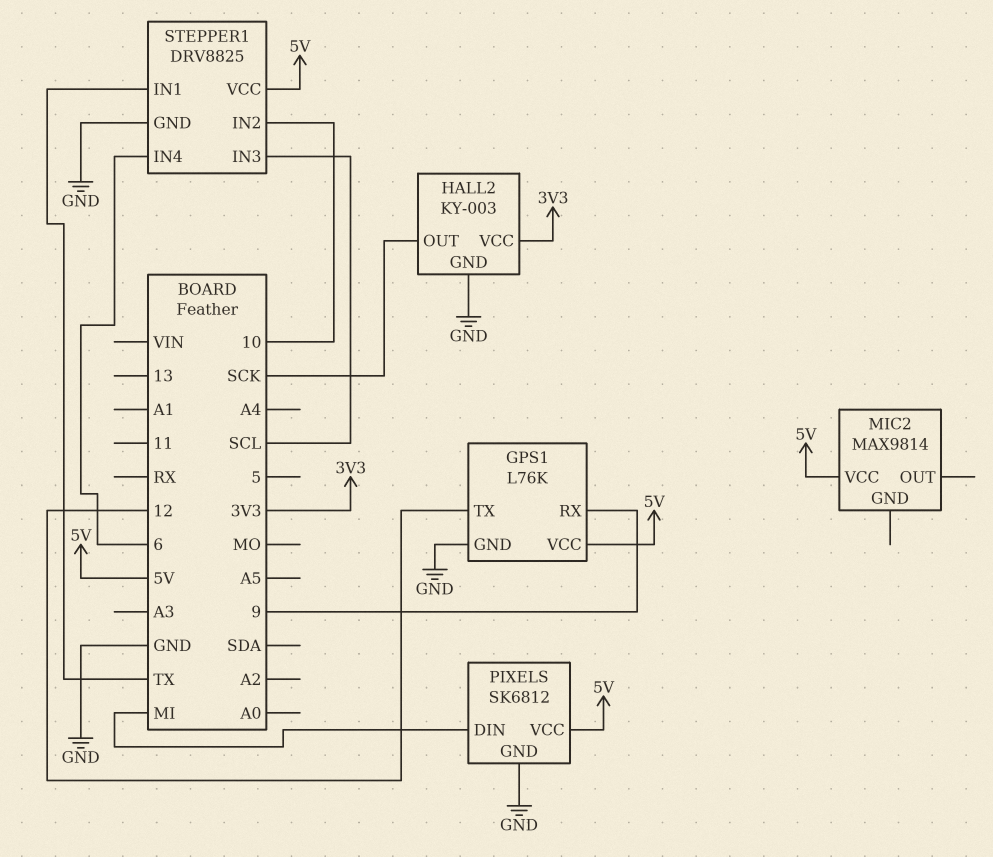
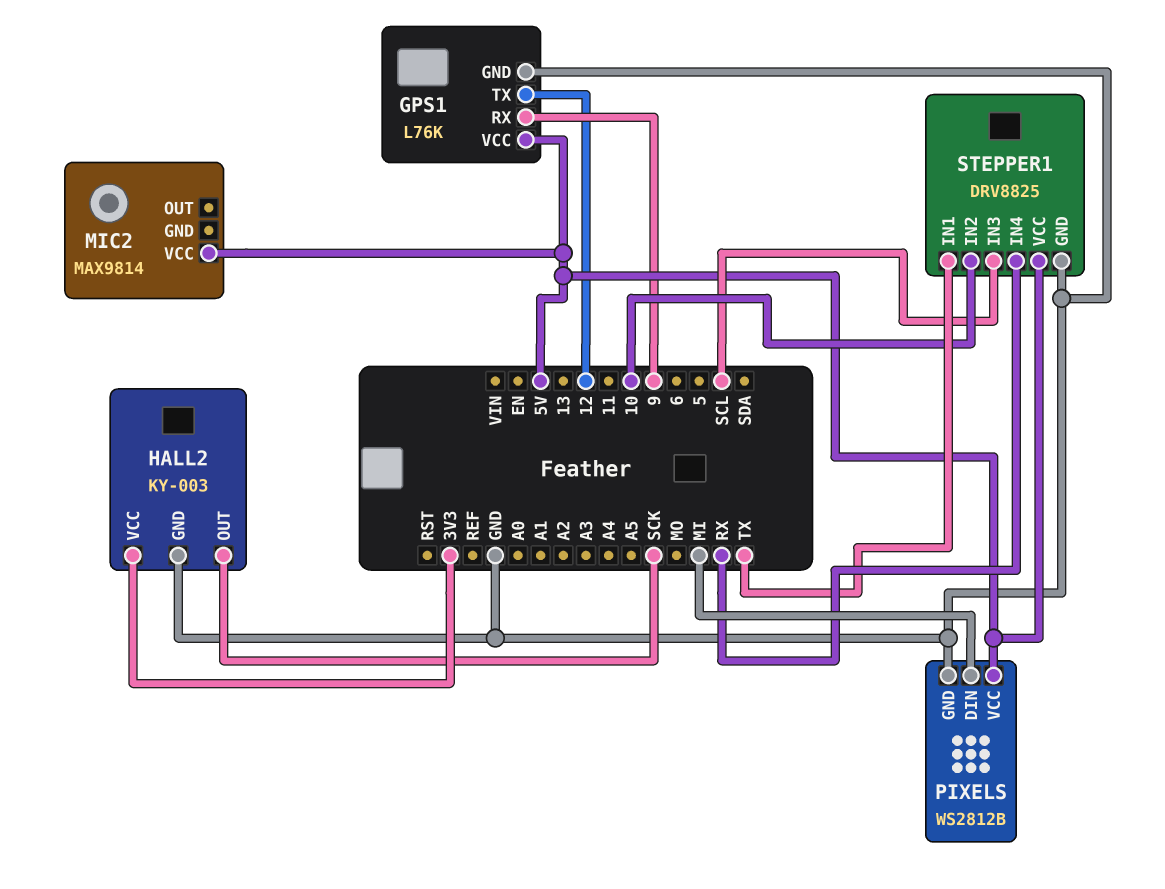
PIXELS: SK6812 -> WS2812B
STEPPER1 pin IN4: 6 -> RX

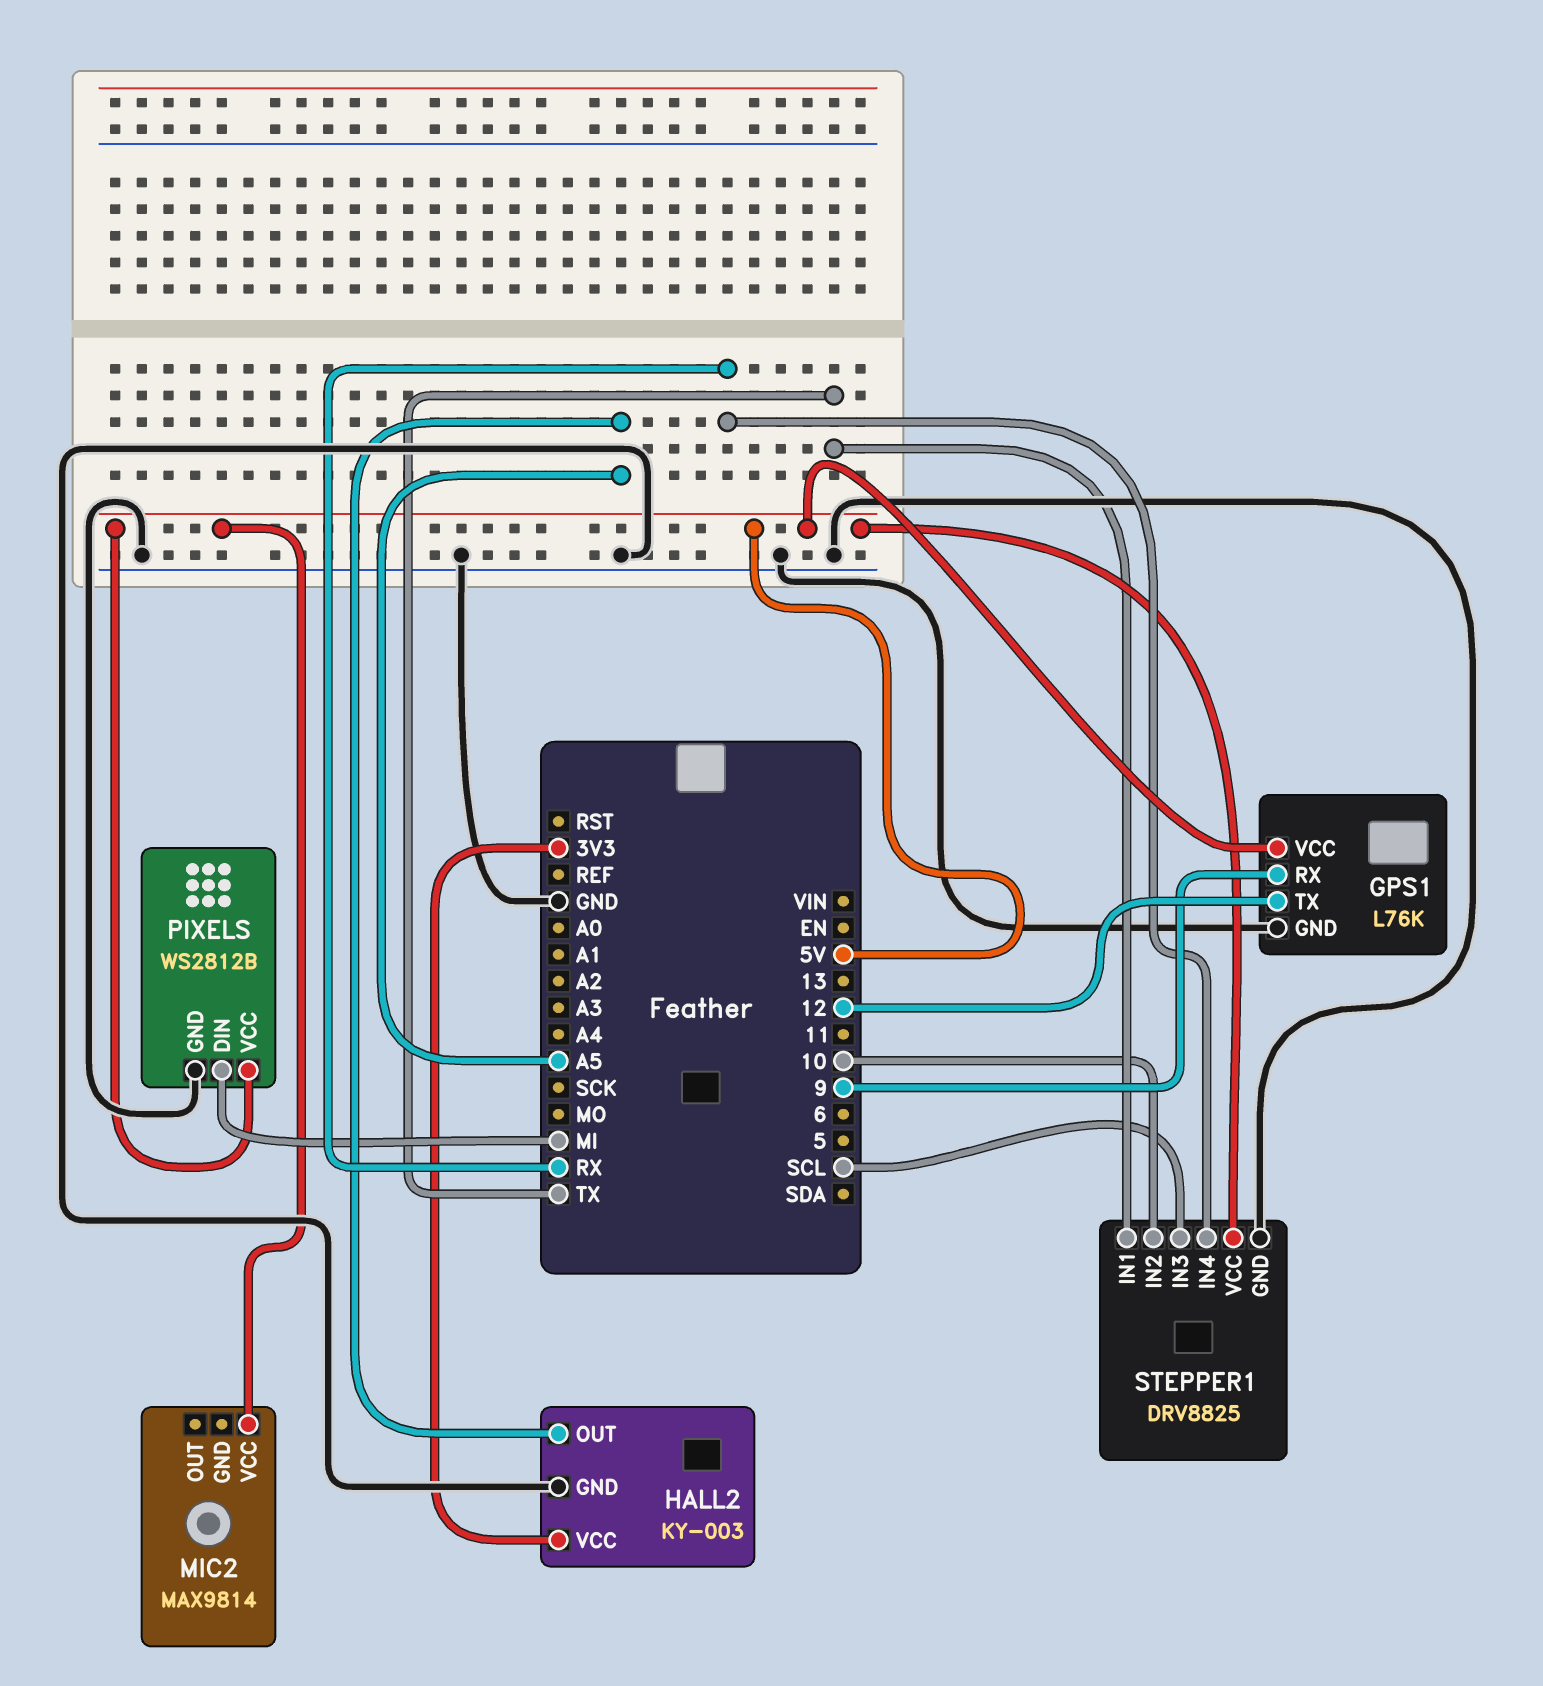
HALL2 pin OUT: SCK -> A5

